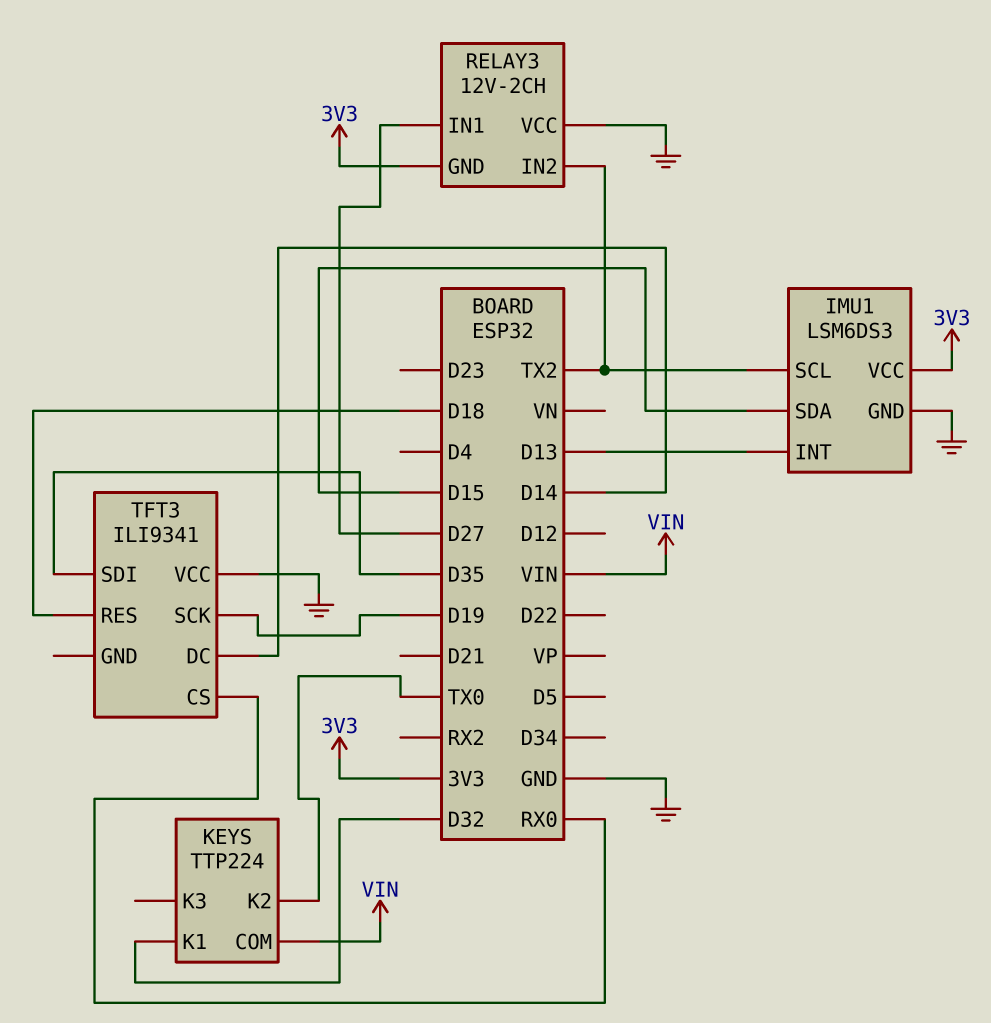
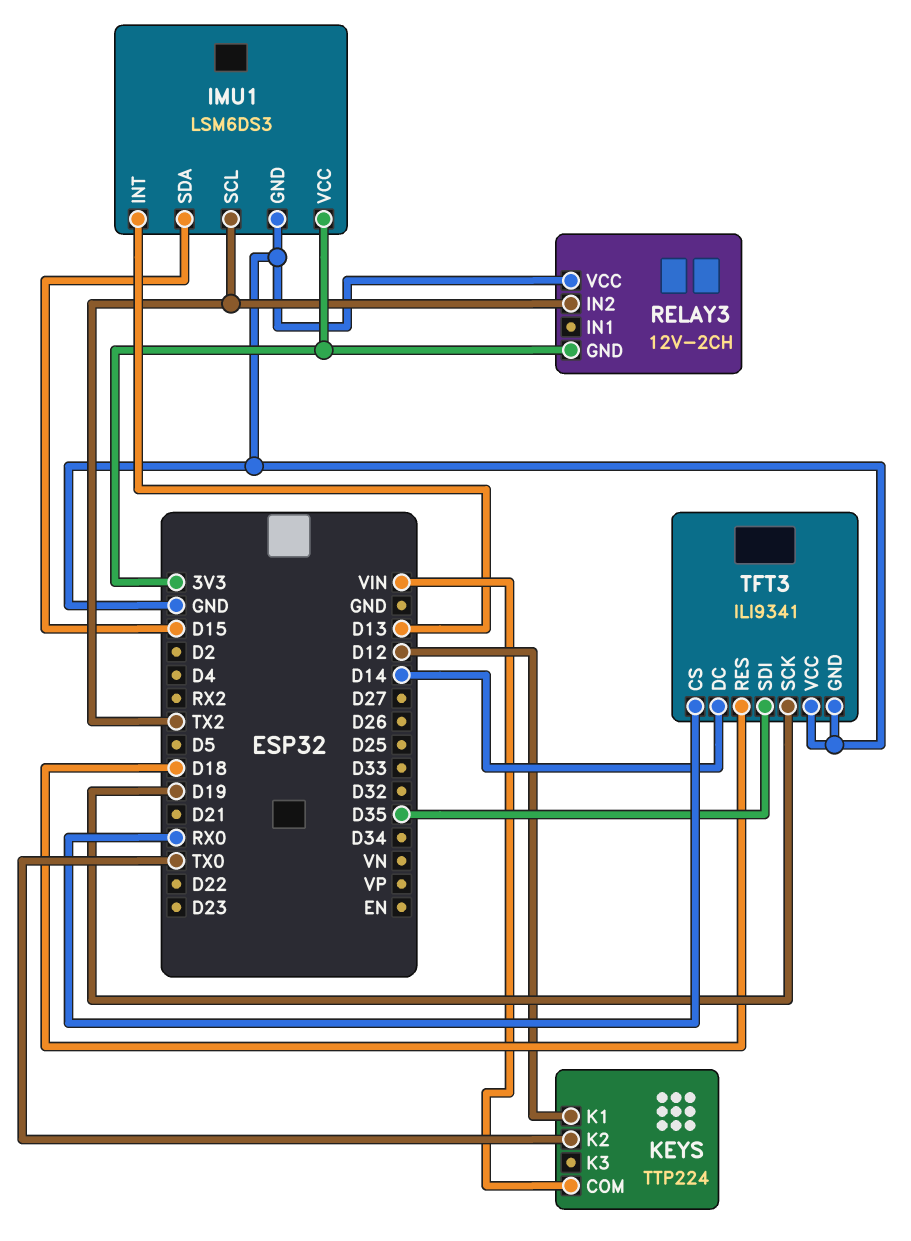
KEYS pin K1: D32 -> D12
RELAY3 pin IN1: D27 -> none
TFT3 pin GND: none -> GND

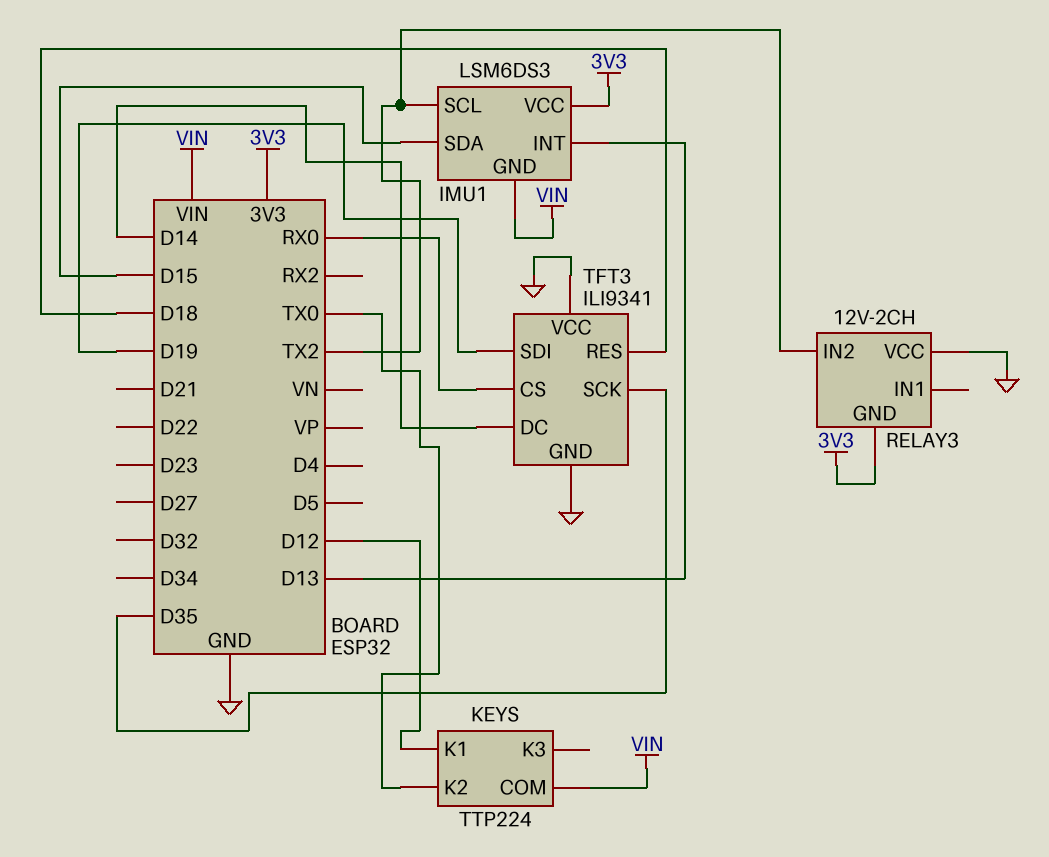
IMU1 pin GND: GND -> VIN
TFT3 pin SCK: D19 -> D35
TFT3 pin SDI: D35 -> D19

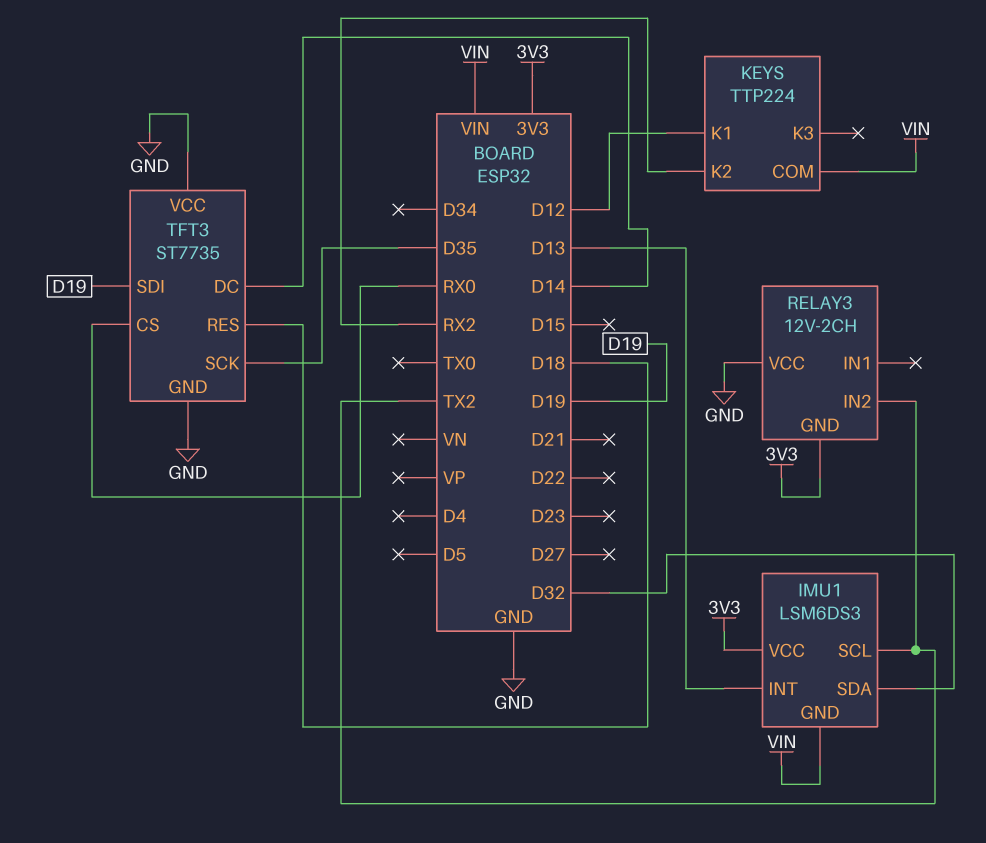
IMU1 pin SDA: D15 -> D32
KEYS pin K2: TX0 -> RX2
TFT3: ILI9341 -> ST7735

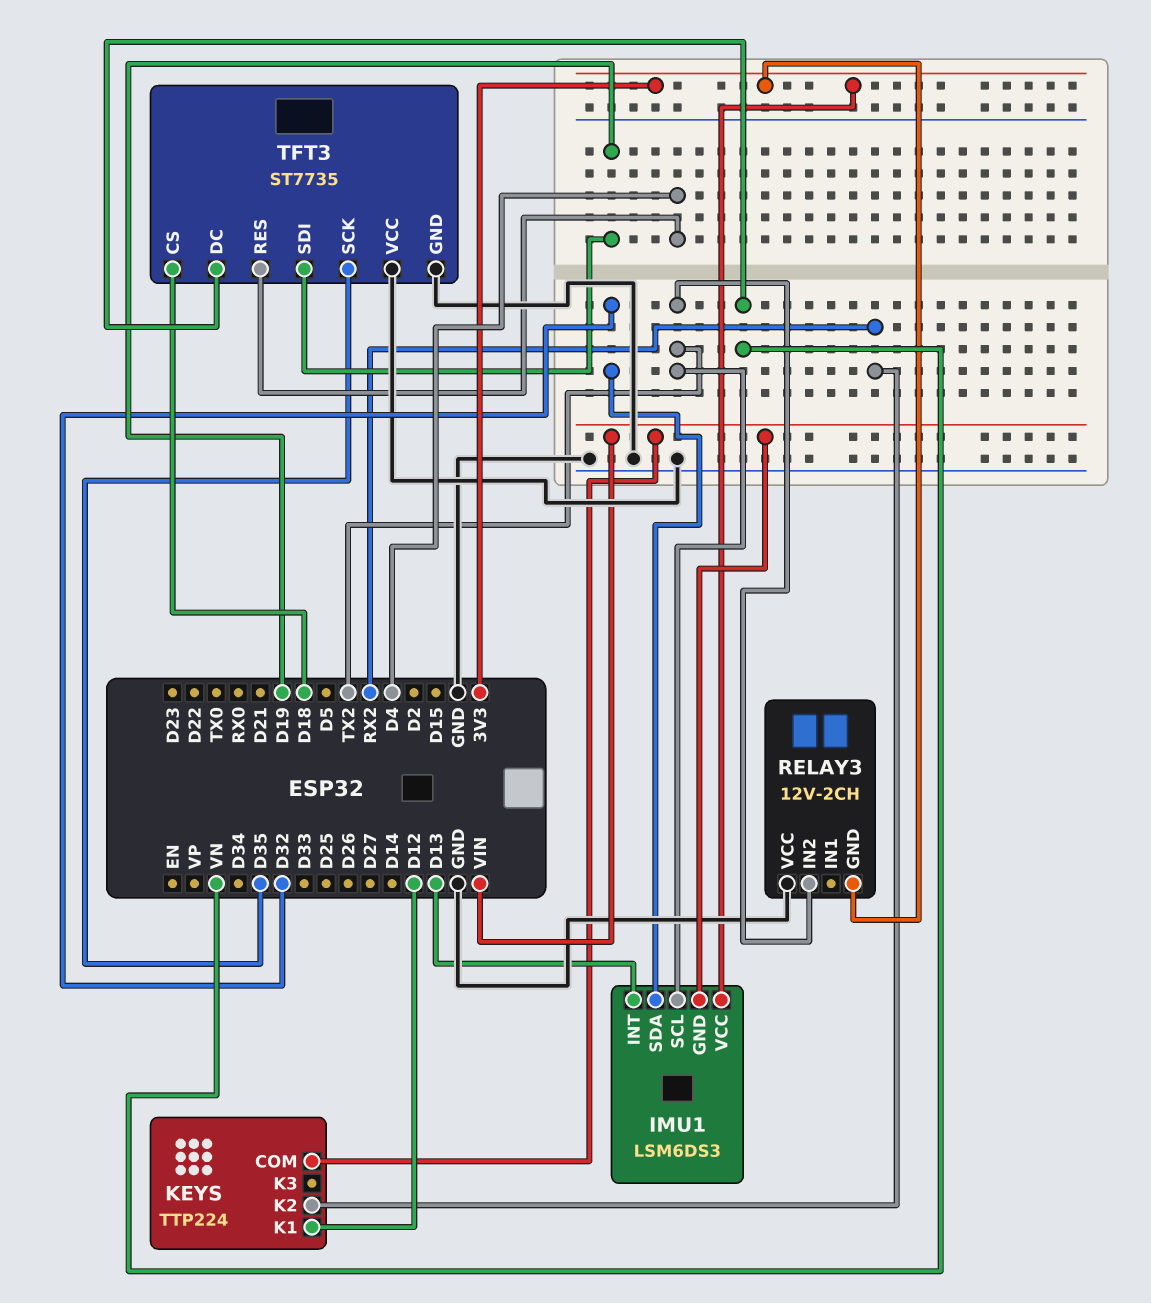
TFT3 pin CS: RX0 -> D18
TFT3 pin DC: D14 -> VN
TFT3 pin RES: D18 -> D4

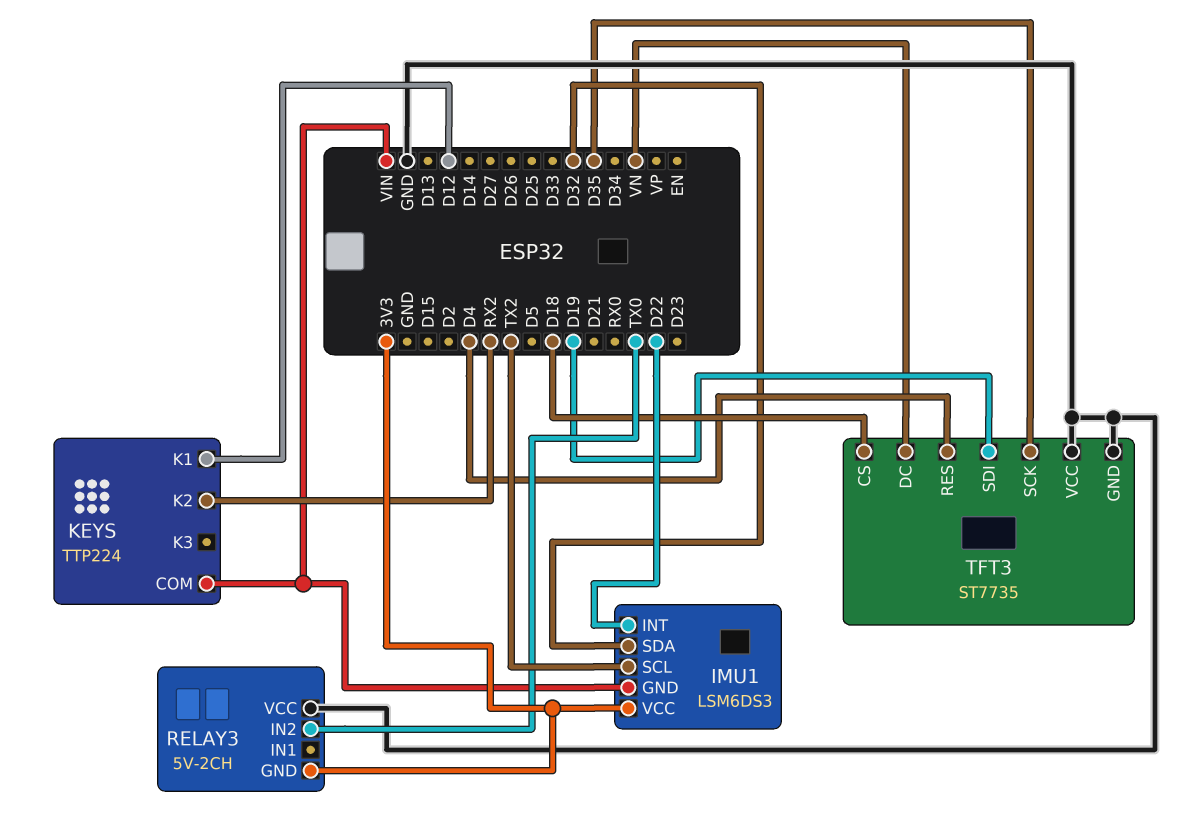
IMU1 pin INT: D13 -> D22
RELAY3: 12V-2CH -> 5V-2CH
RELAY3 pin IN2: TX2 -> TX0

